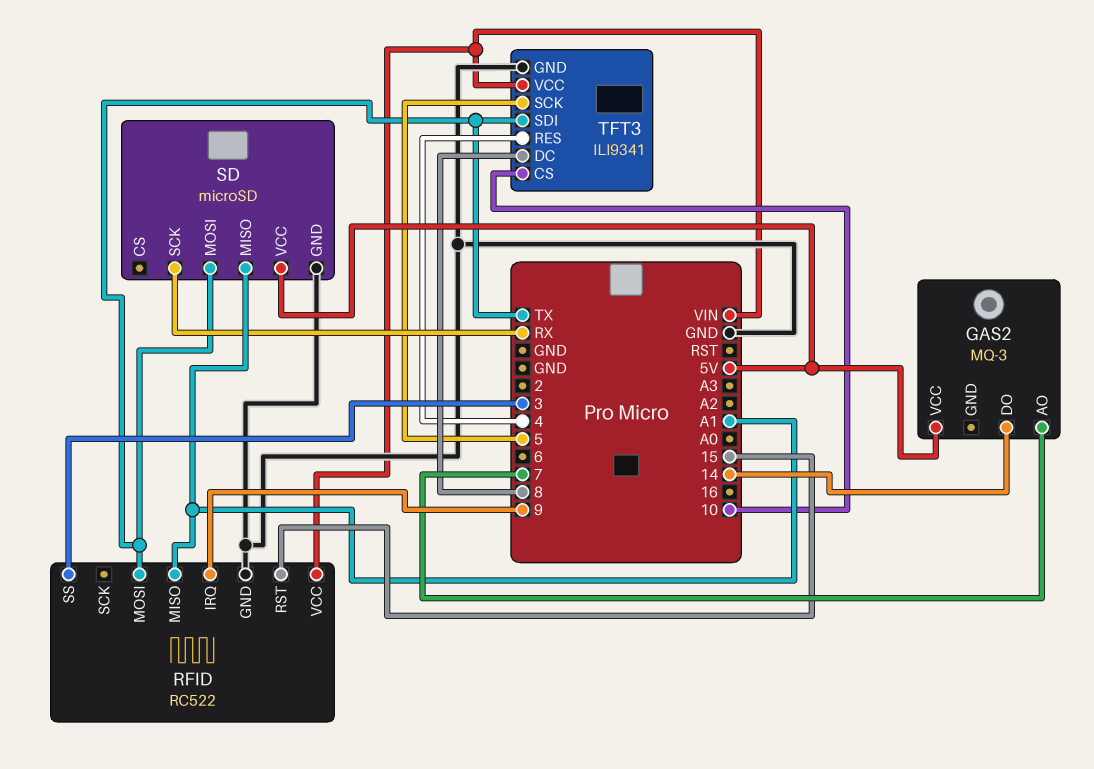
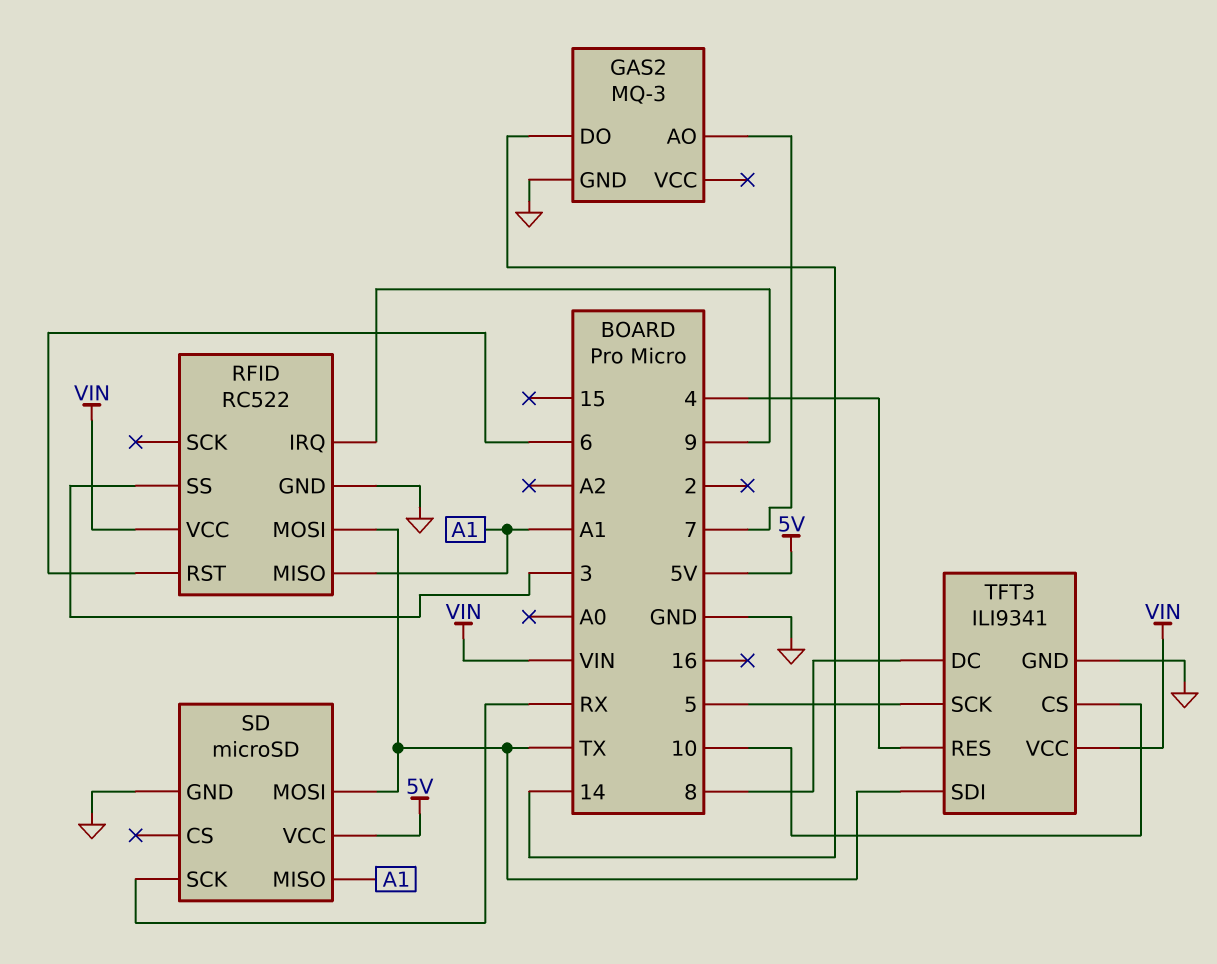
GAS2 pin GND: none -> GND
GAS2 pin VCC: 5V -> none
RFID pin RST: 15 -> 6

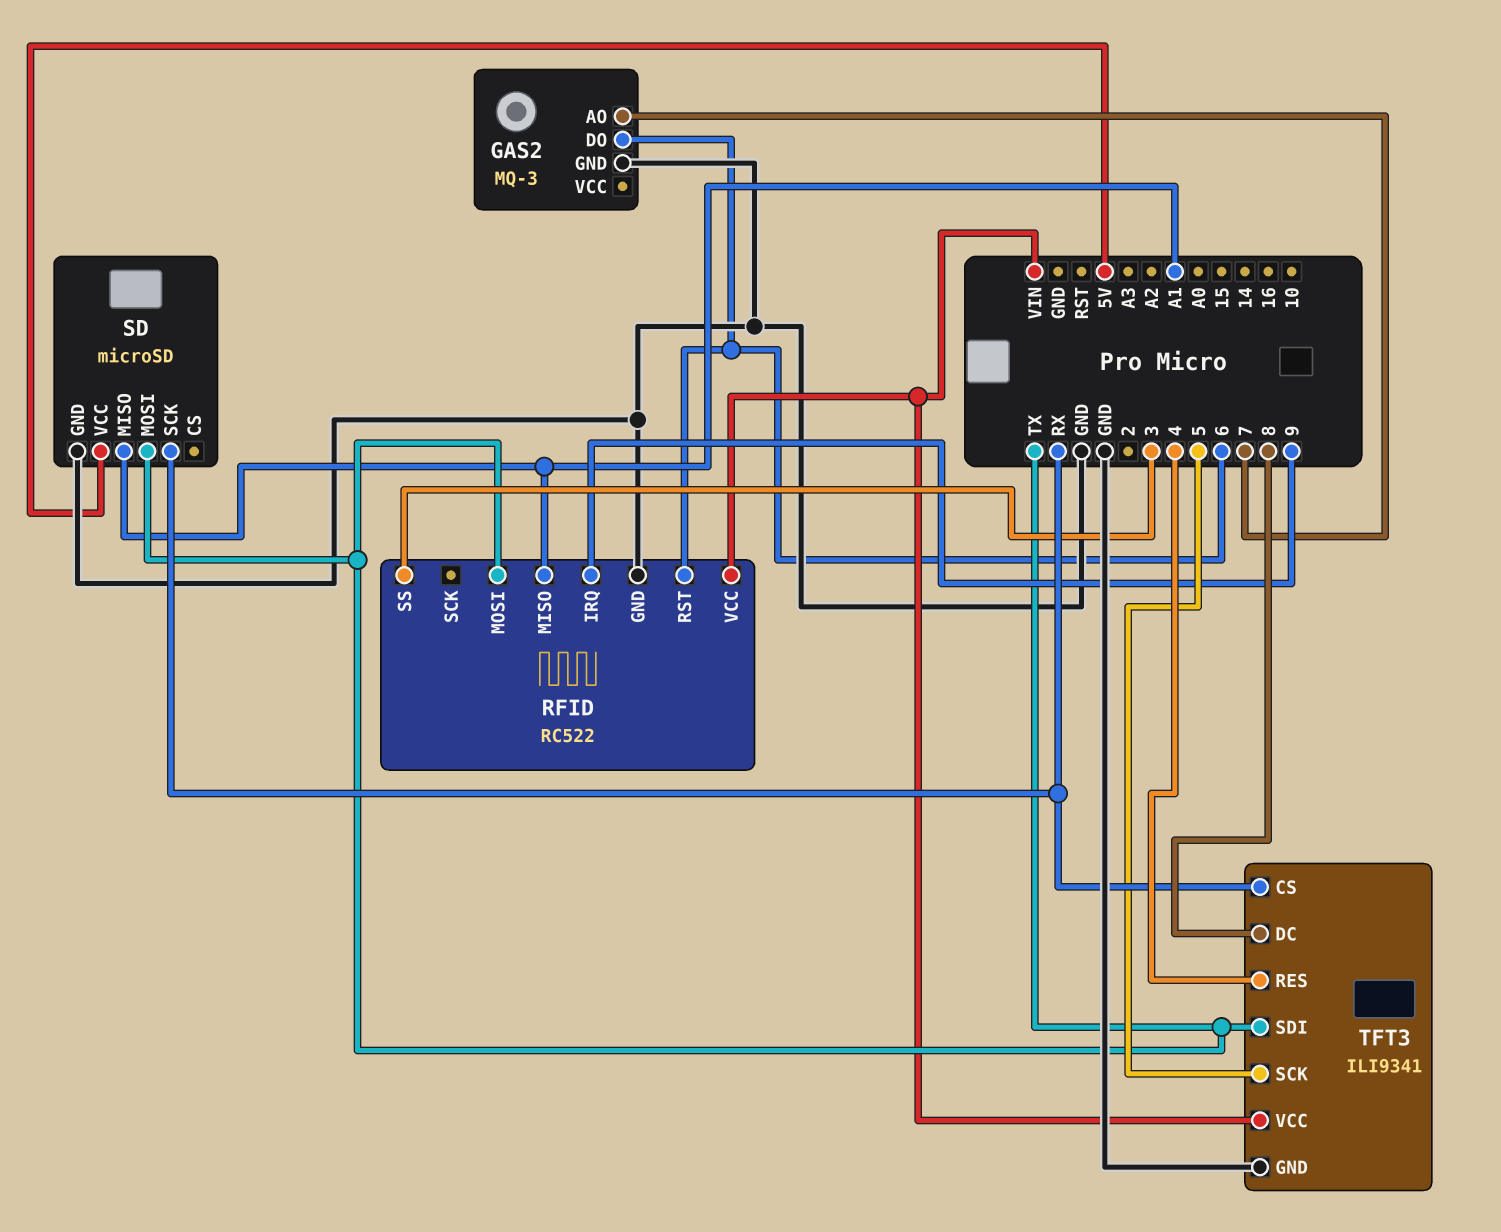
GAS2 pin DO: 14 -> 6
TFT3 pin CS: 10 -> RX

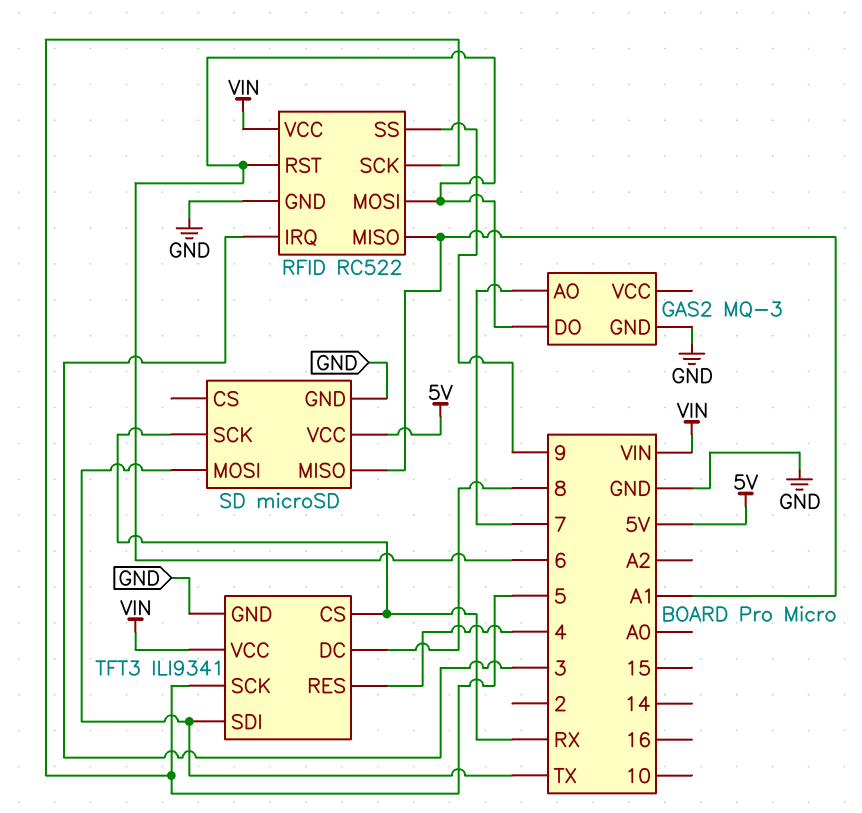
RFID pin IRQ: 9 -> 3
RFID pin MOSI: TX -> 6
RFID pin SCK: none -> 5
RFID pin SS: 3 -> 9

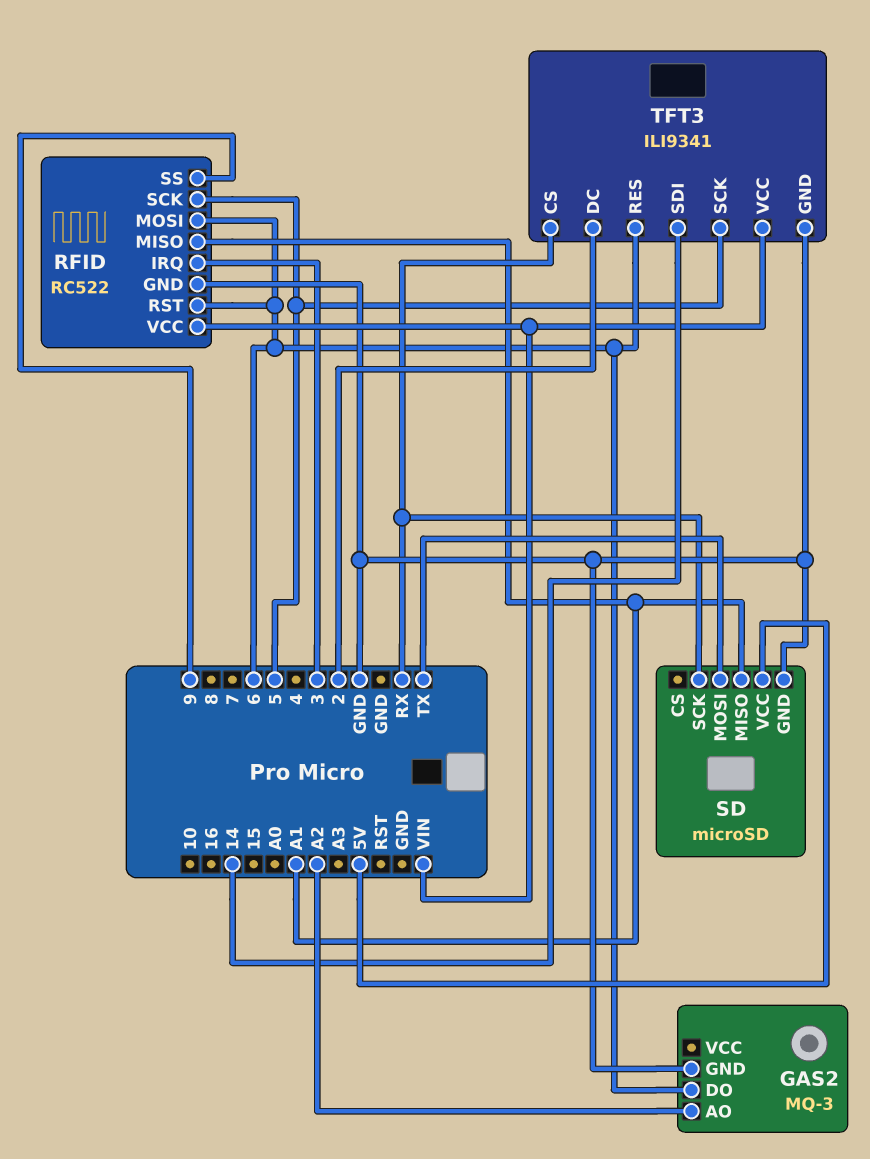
GAS2 pin AO: 7 -> A2
TFT3 pin DC: 8 -> 2
TFT3 pin RES: 4 -> 6
TFT3 pin SDI: TX -> 14

